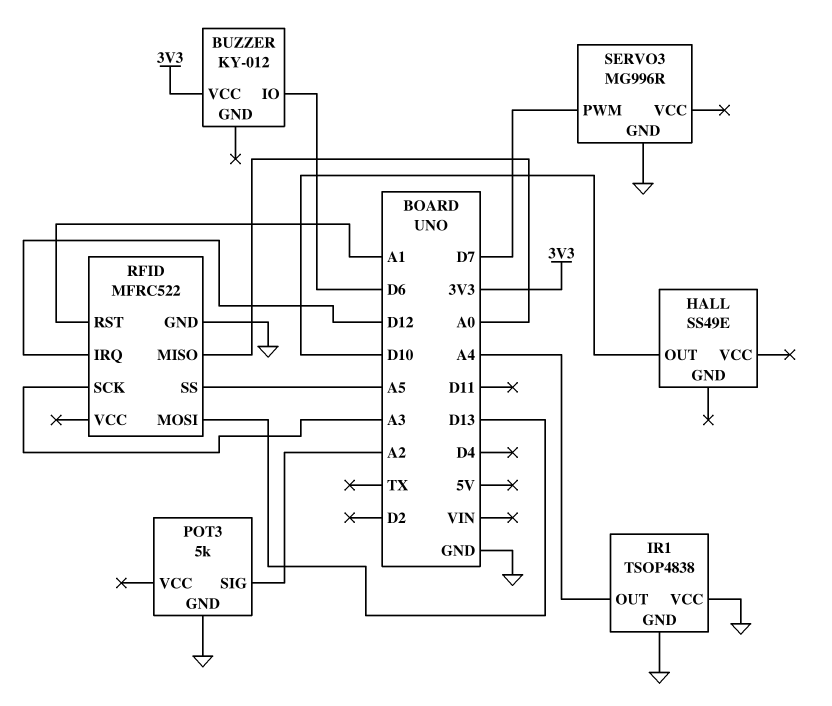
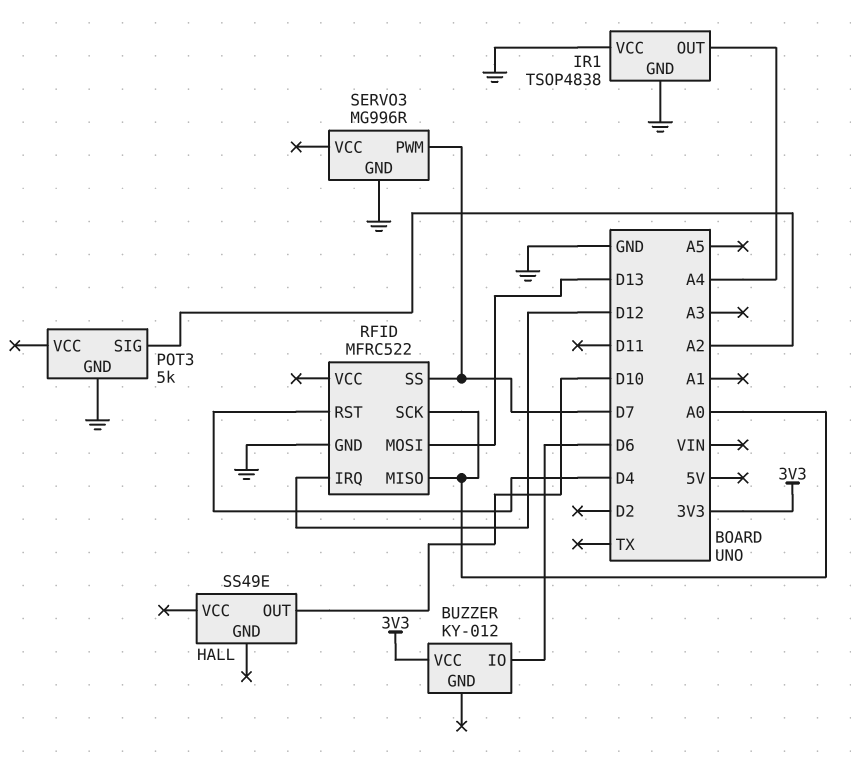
RFID pin RST: A1 -> D4
RFID pin SCK: A3 -> A0
RFID pin SS: A5 -> D7

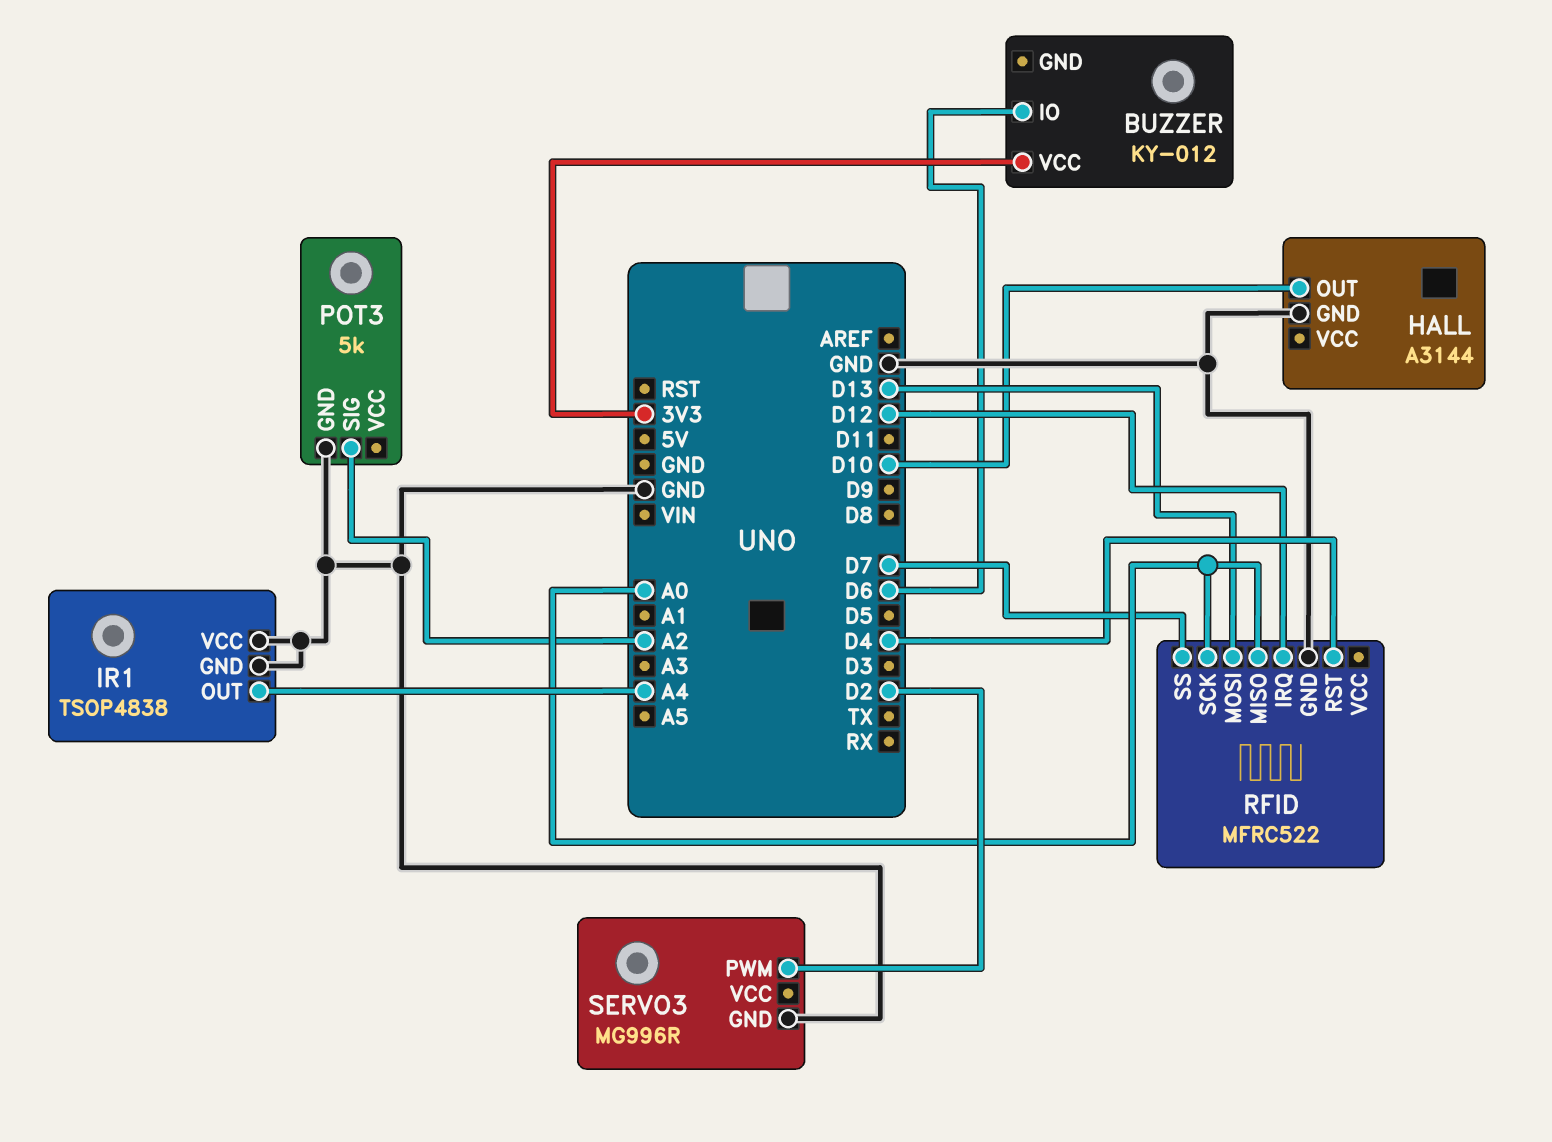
HALL: SS49E -> A3144
HALL pin GND: none -> GND
SERVO3 pin PWM: D7 -> D2

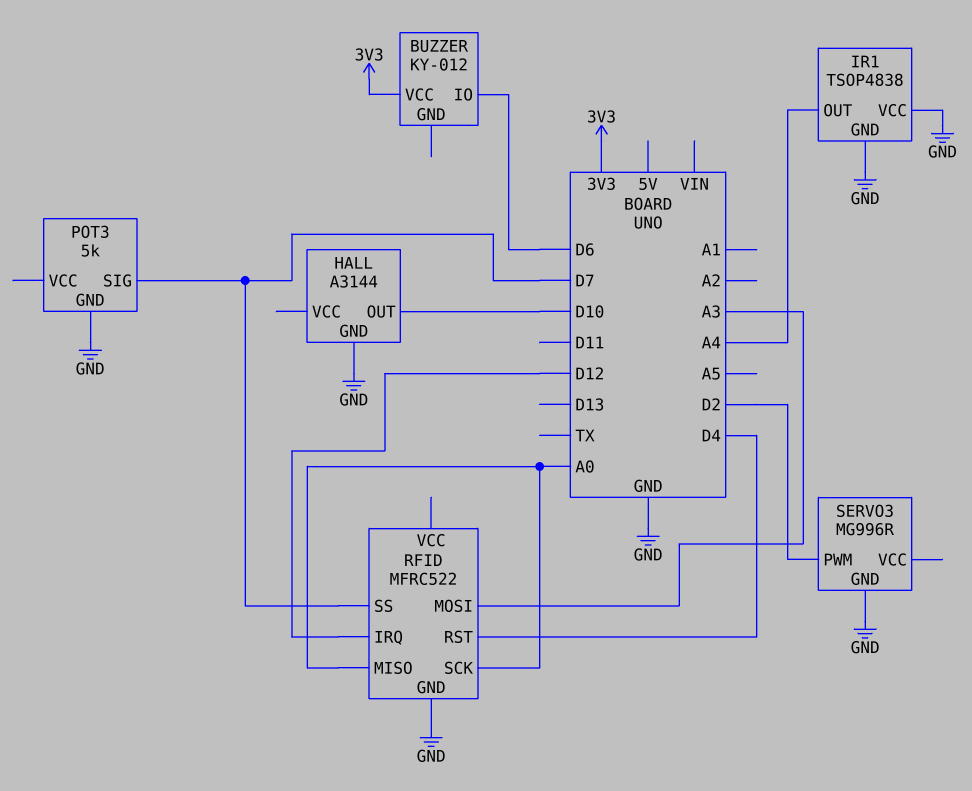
POT3 pin SIG: A2 -> D7
RFID pin MOSI: D13 -> A3

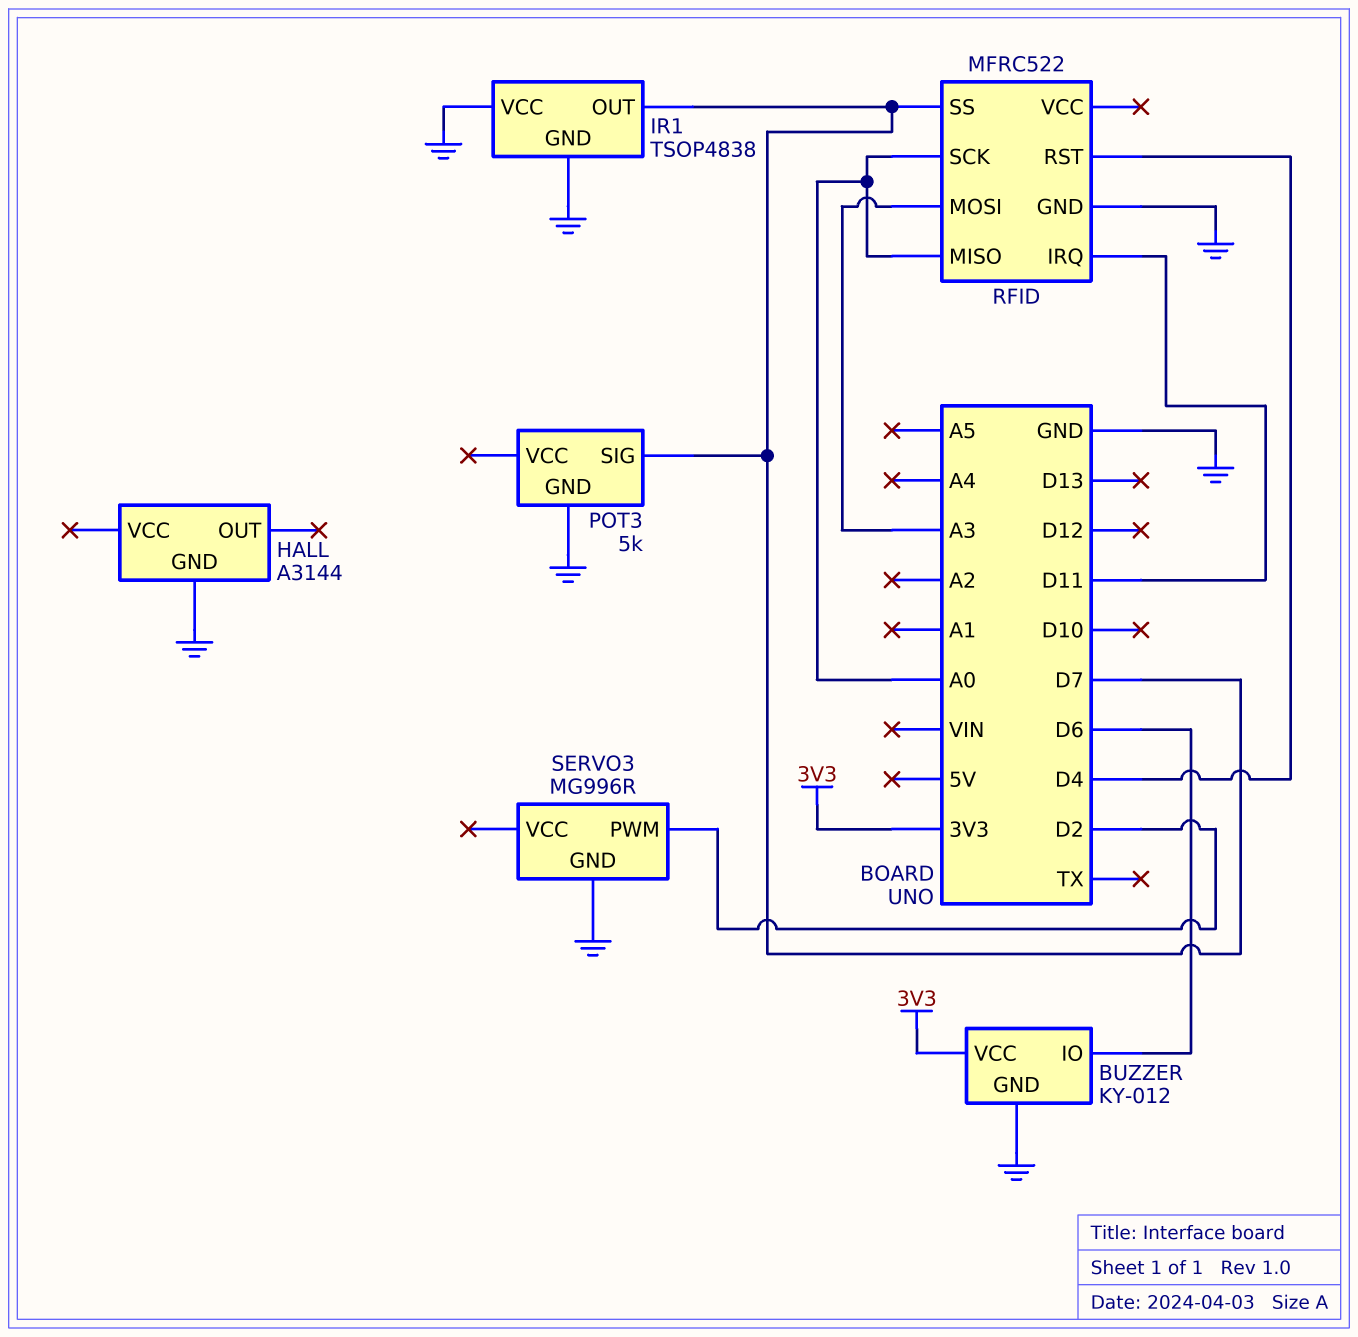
BUZZER pin GND: none -> GND
HALL pin OUT: D10 -> none
IR1 pin OUT: A4 -> D7
RFID pin IRQ: D12 -> D11

